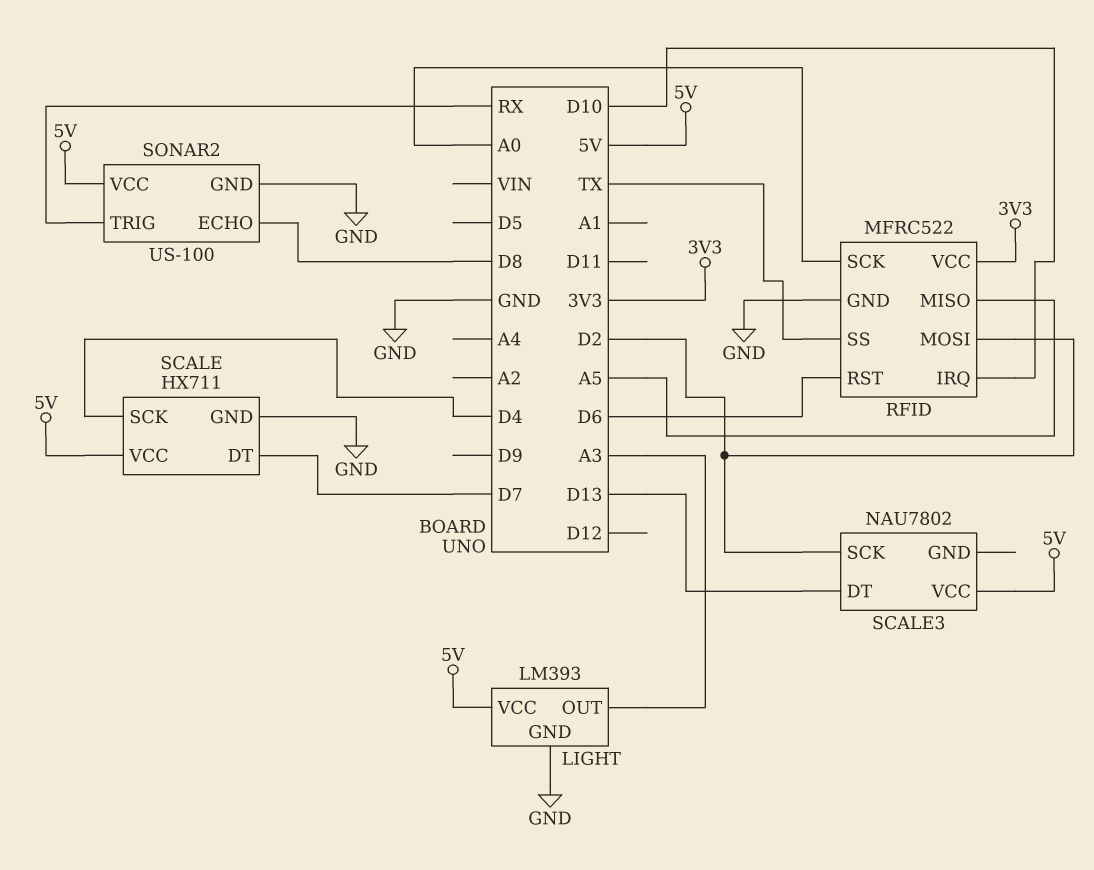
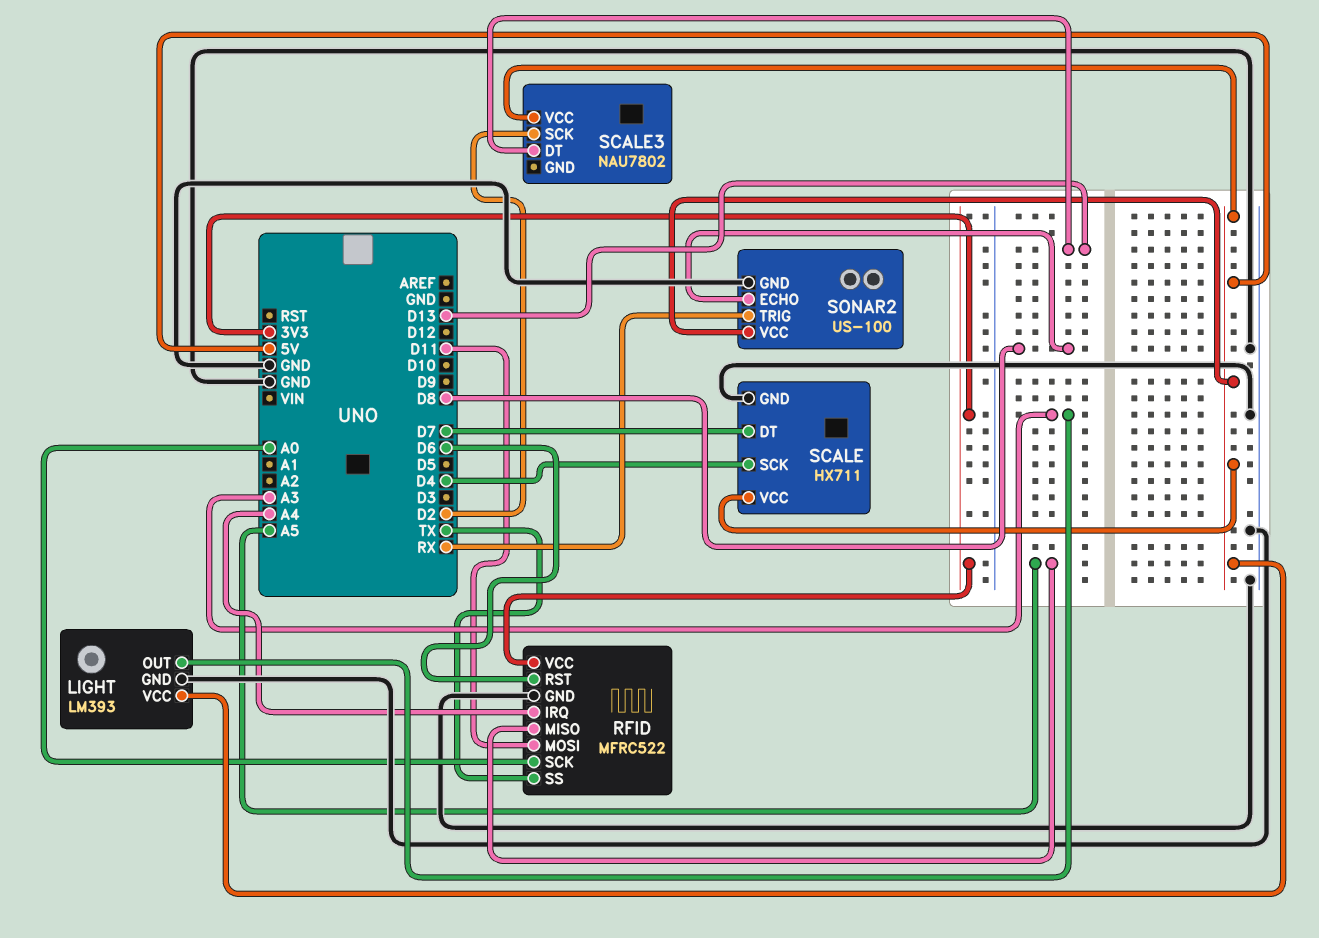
RFID pin IRQ: D10 -> A4
RFID pin MOSI: D2 -> D11

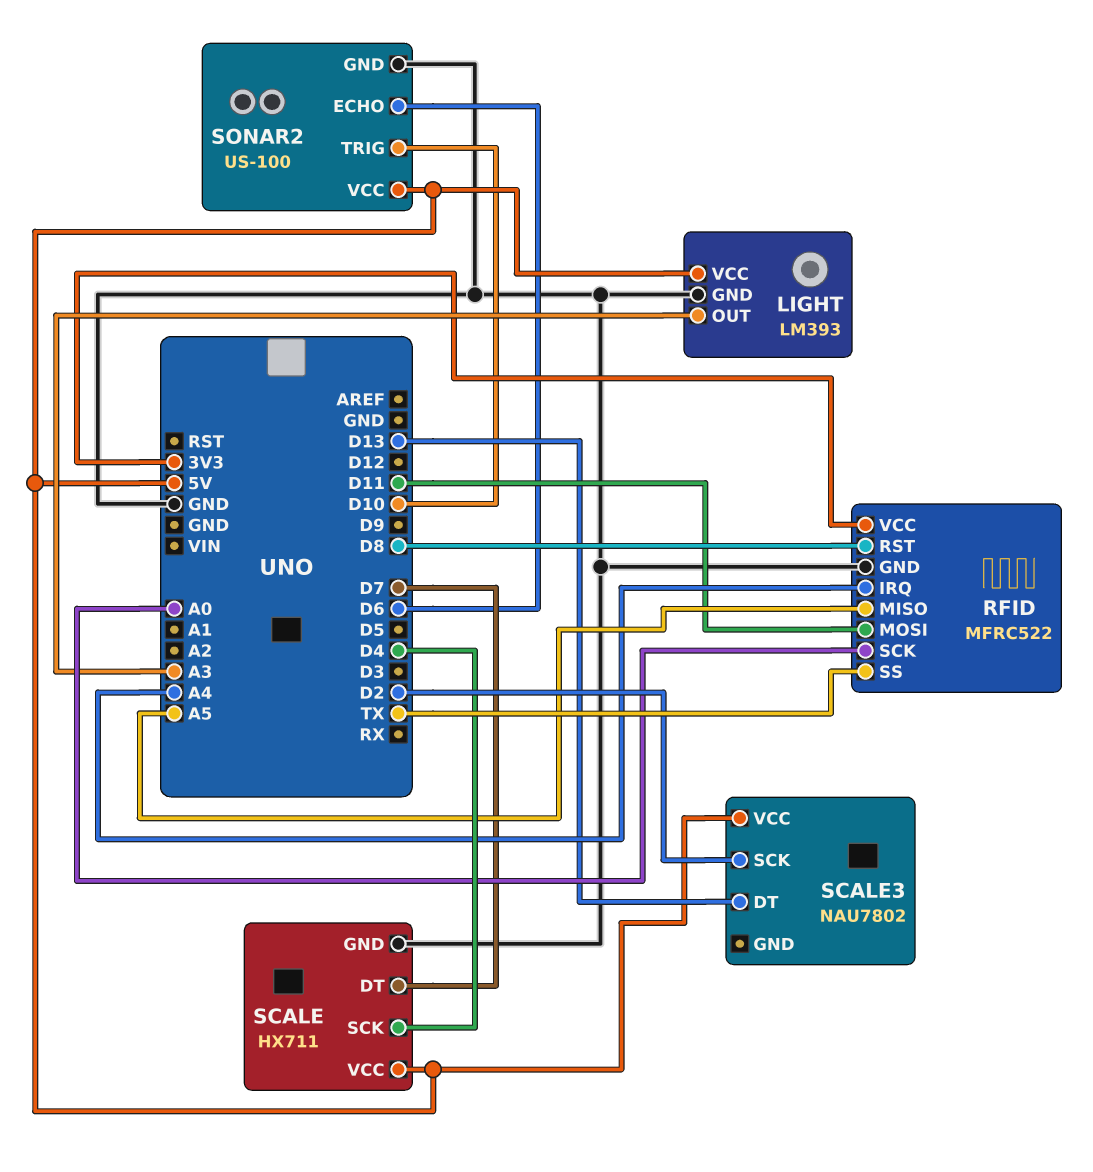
RFID pin RST: D6 -> D8
SONAR2 pin ECHO: D8 -> D6
SONAR2 pin TRIG: RX -> D10

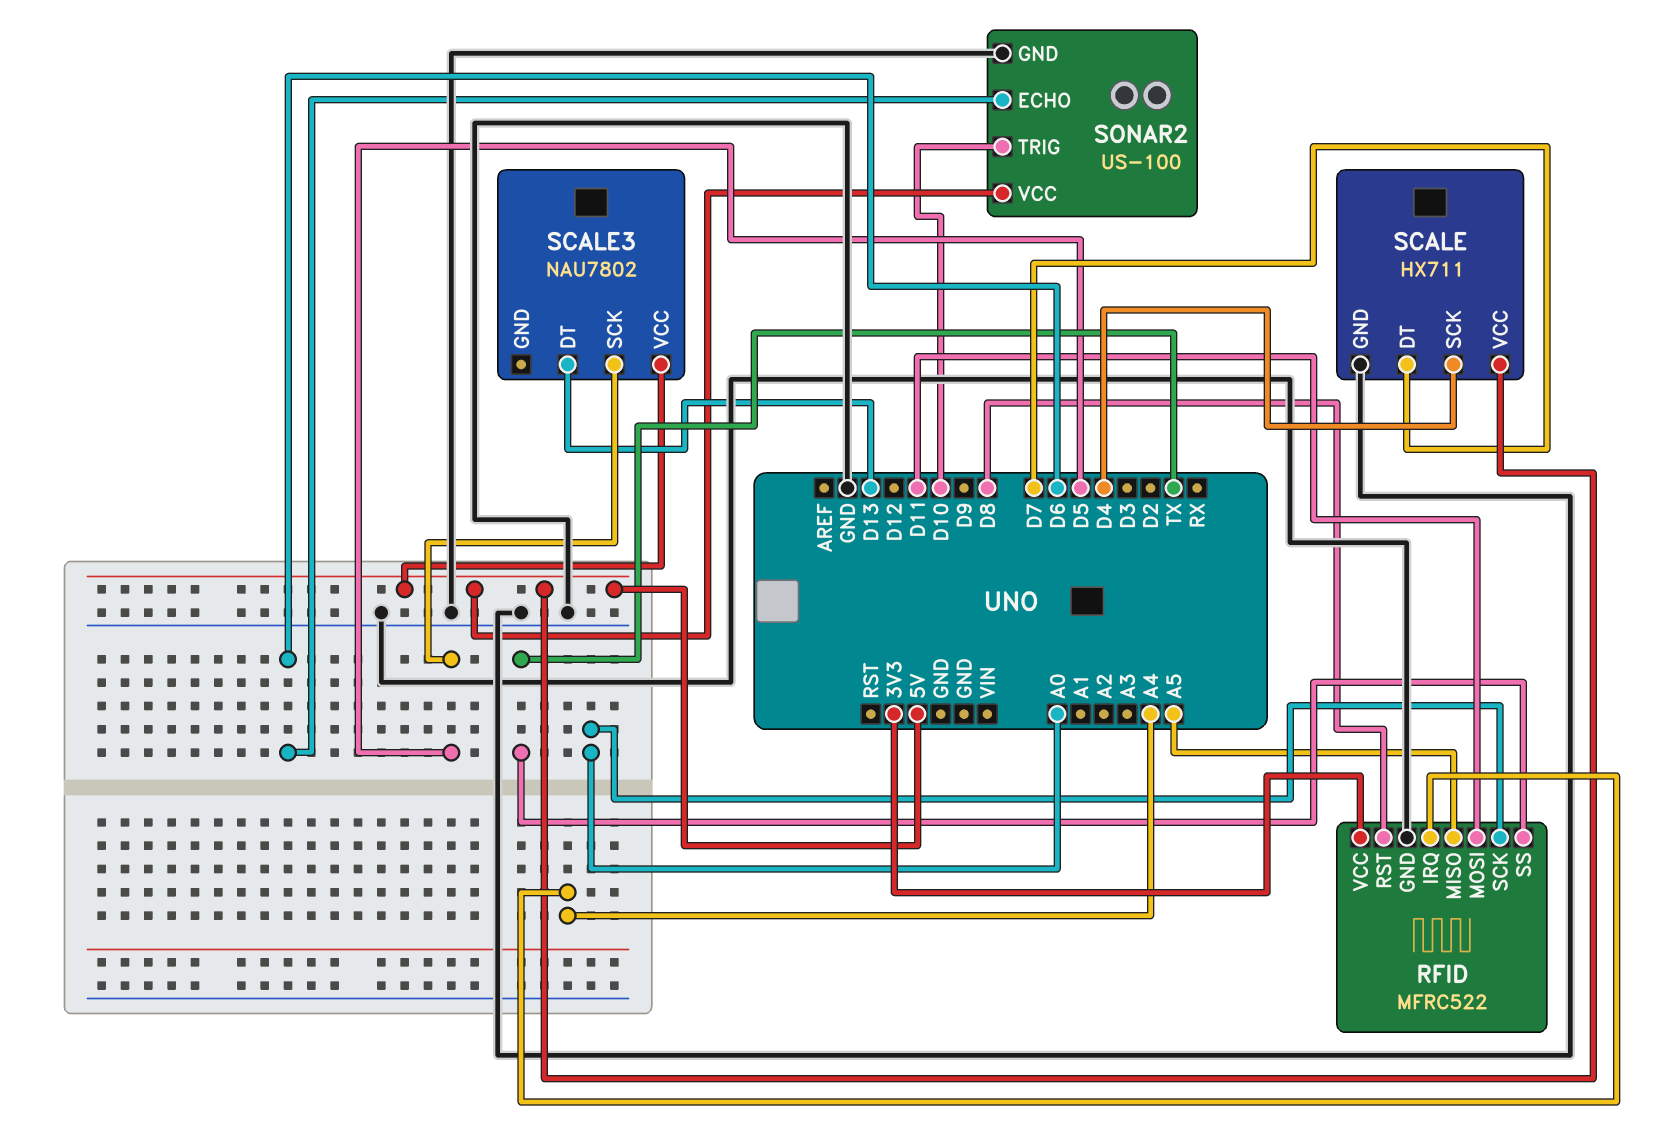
LIGHT: LM393 -> none
LIGHT pin GND: GND -> none
LIGHT pin OUT: A3 -> none
LIGHT pin VCC: 5V -> none
SCALE3 pin SCK: D2 -> D5

